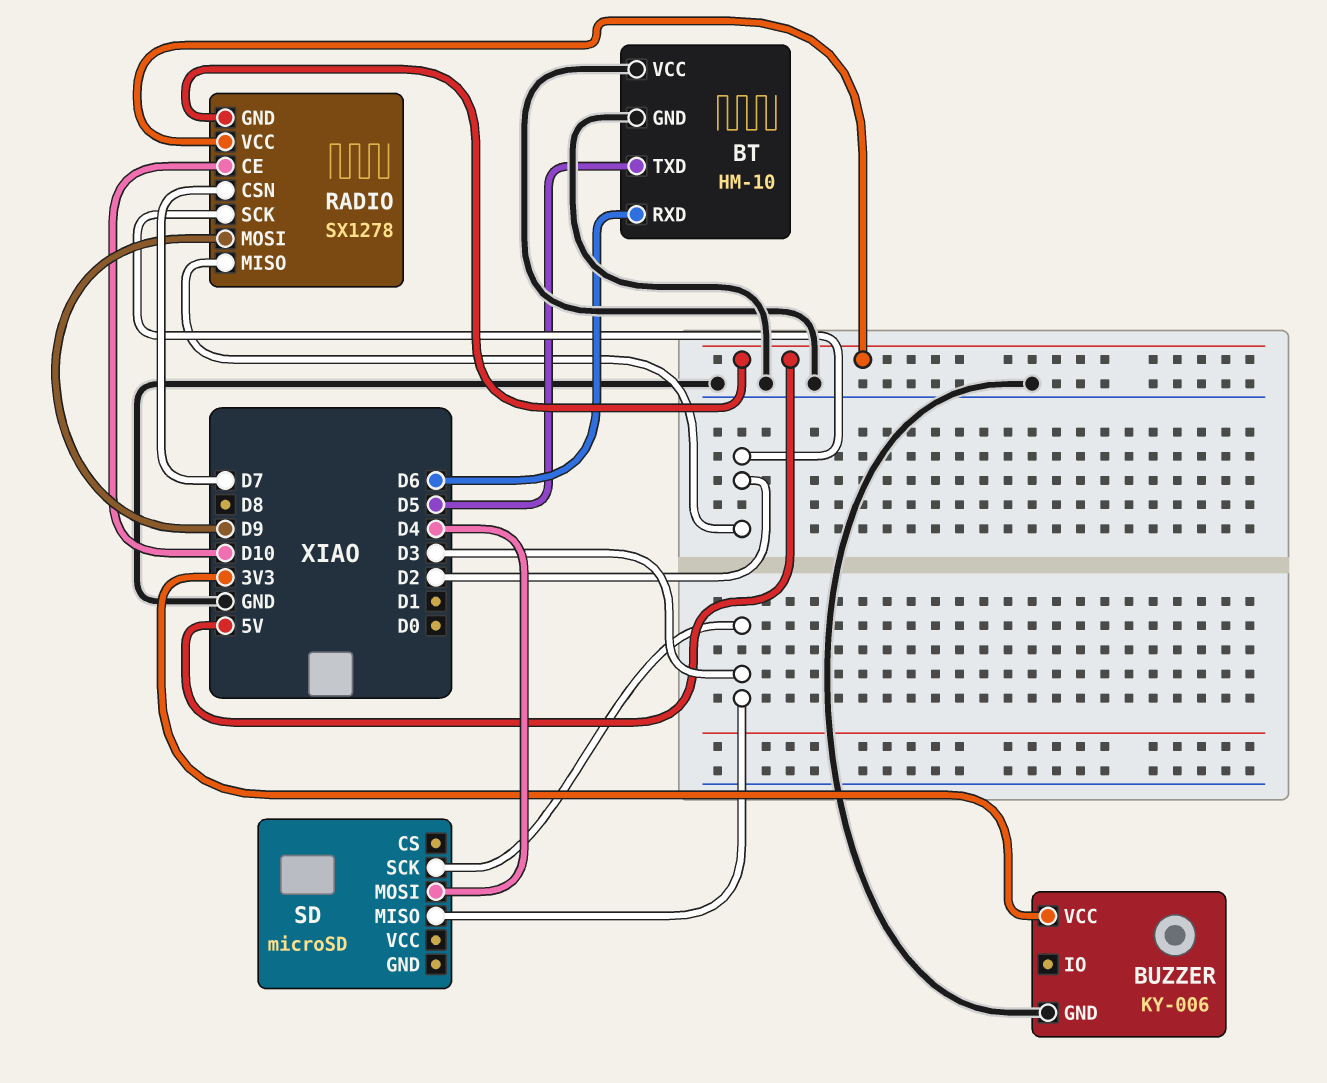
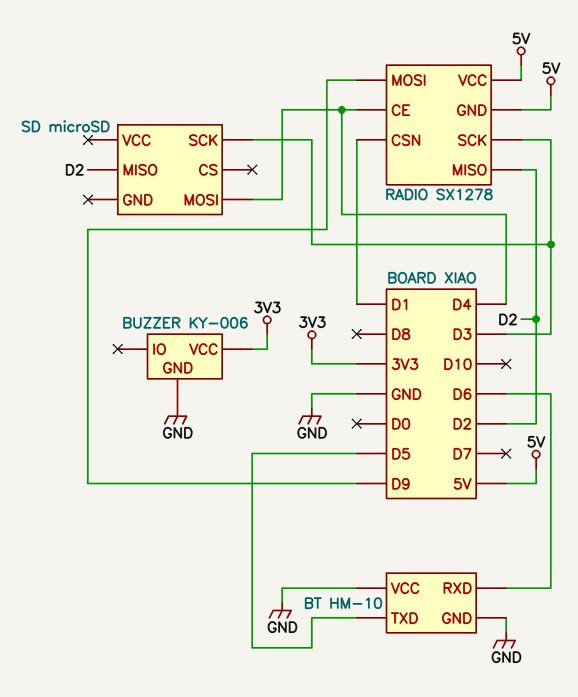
RADIO pin CE: D10 -> D4
RADIO pin CSN: D7 -> D1
RADIO pin SCK: D2 -> D3
SD pin MISO: D3 -> D2

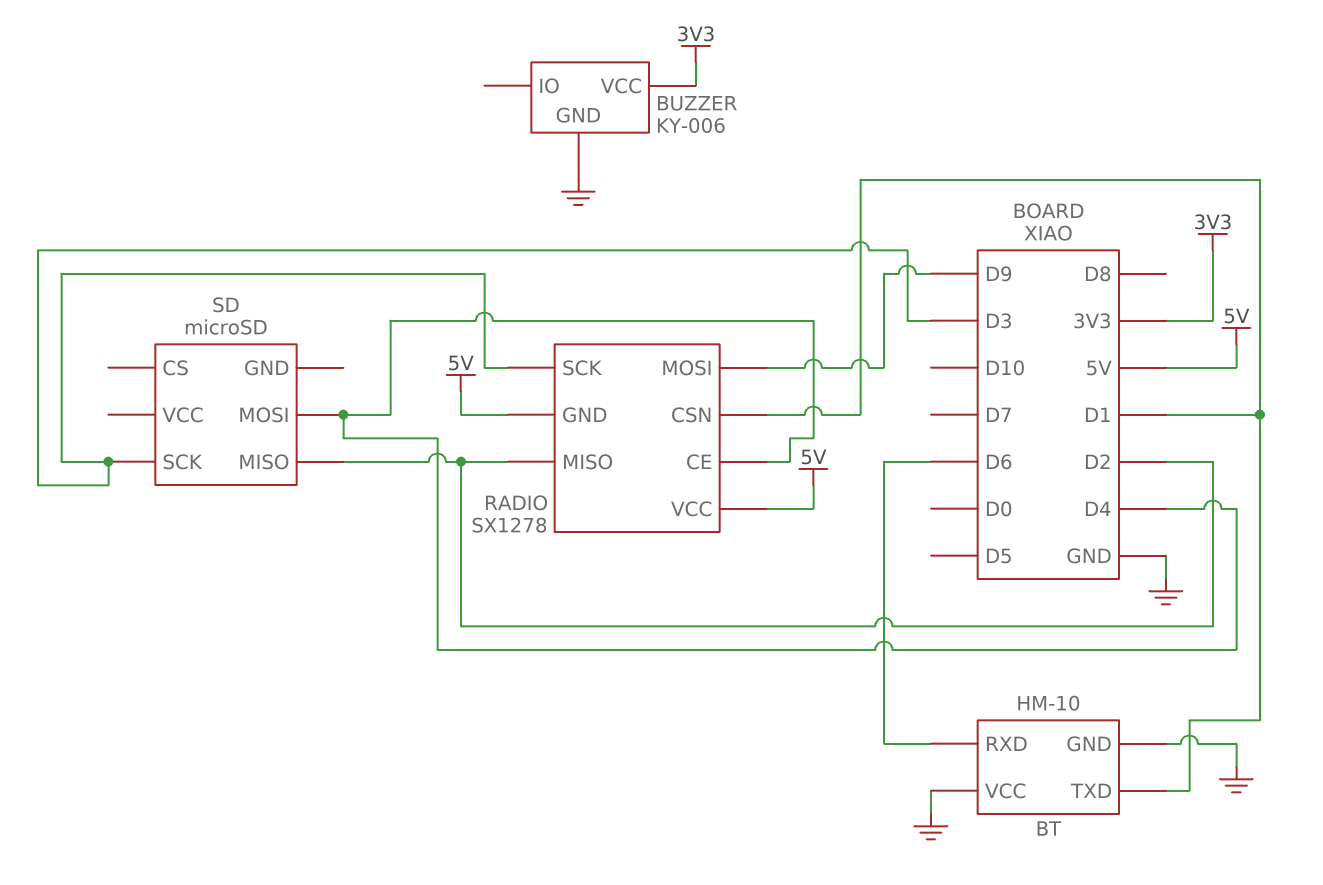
BT pin TXD: D5 -> D1

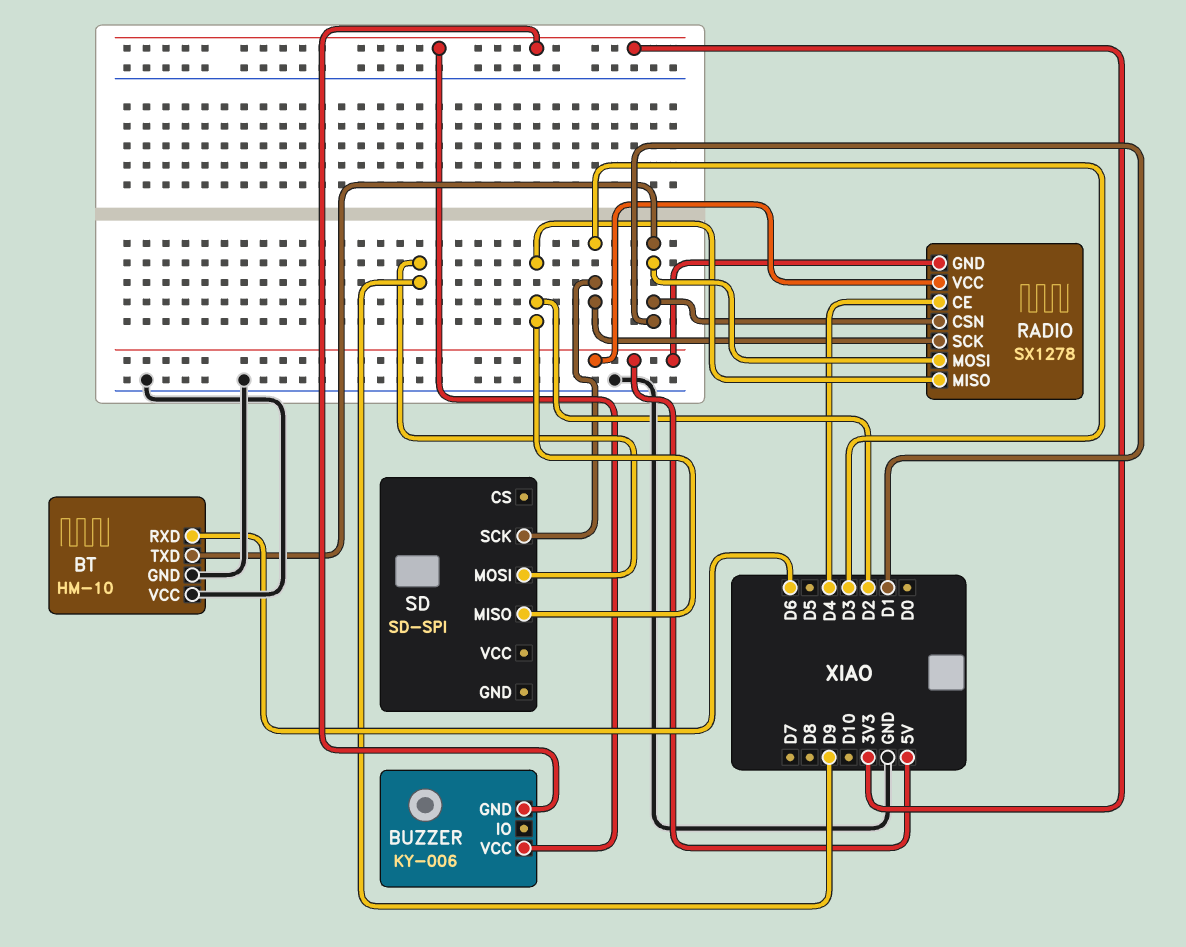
BUZZER pin GND: GND -> 3V3
RADIO pin MOSI: D9 -> D1
SD: microSD -> SD-SPI
SD pin MOSI: D4 -> D9

